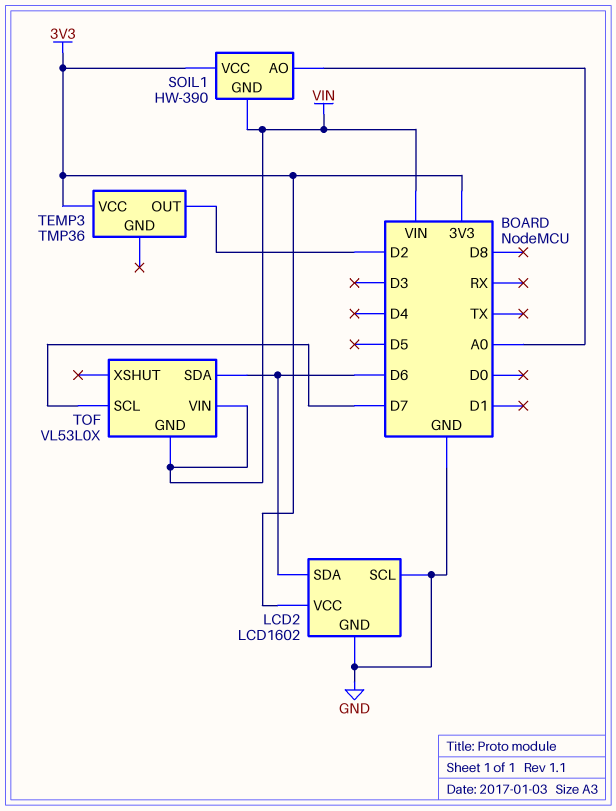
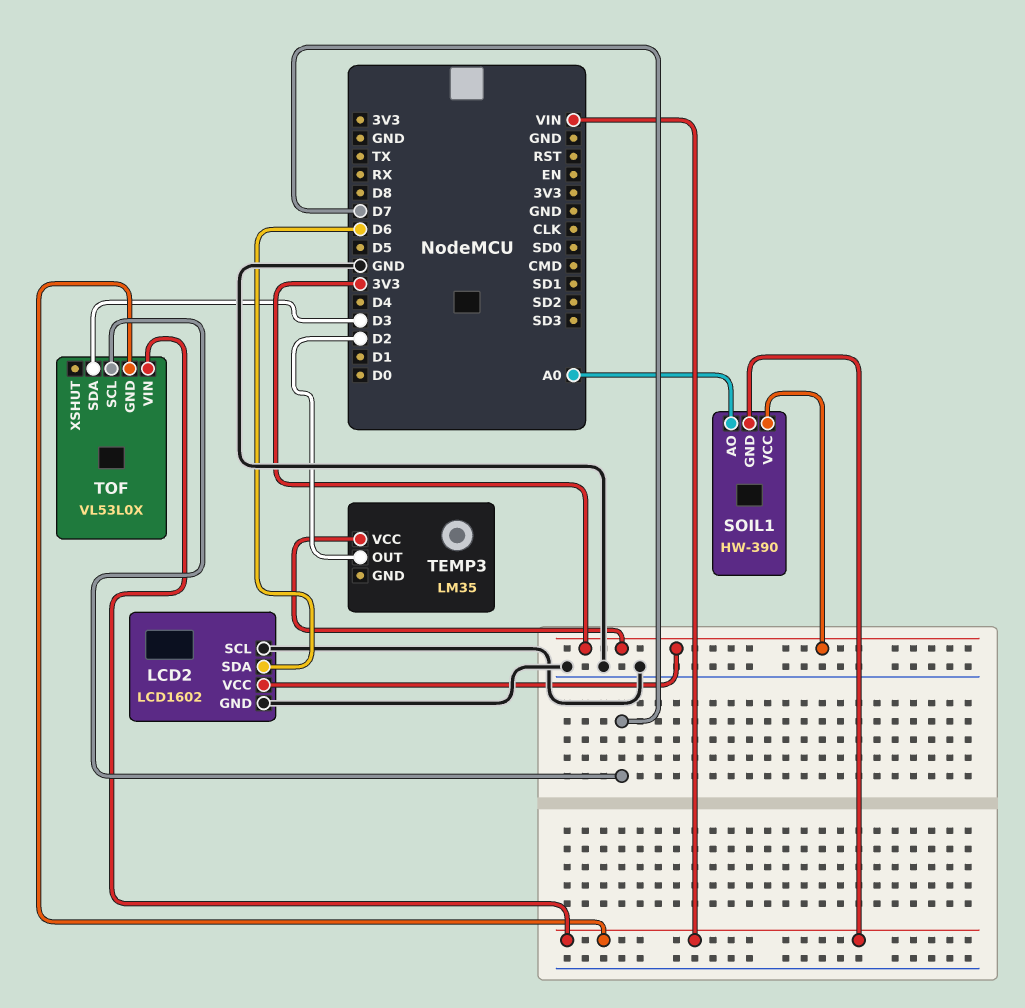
TEMP3: TMP36 -> LM35
TOF pin SDA: D6 -> D3

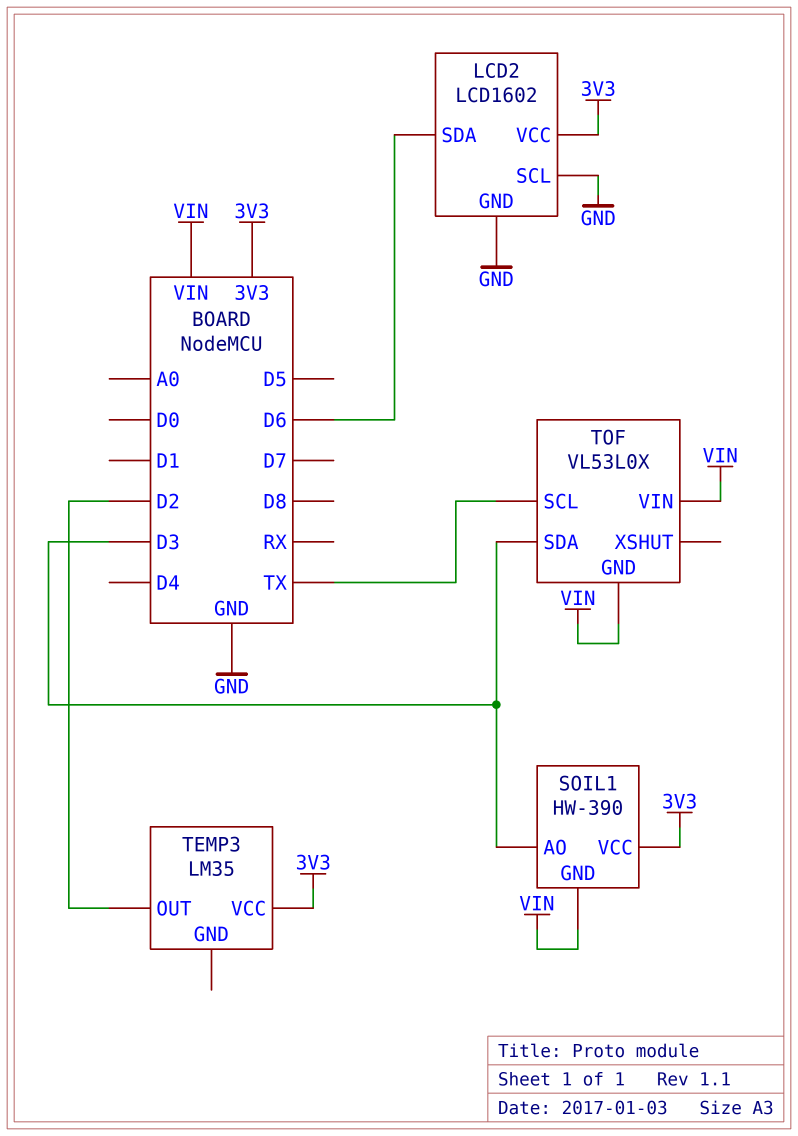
SOIL1 pin AO: A0 -> D3
TOF pin SCL: D7 -> TX

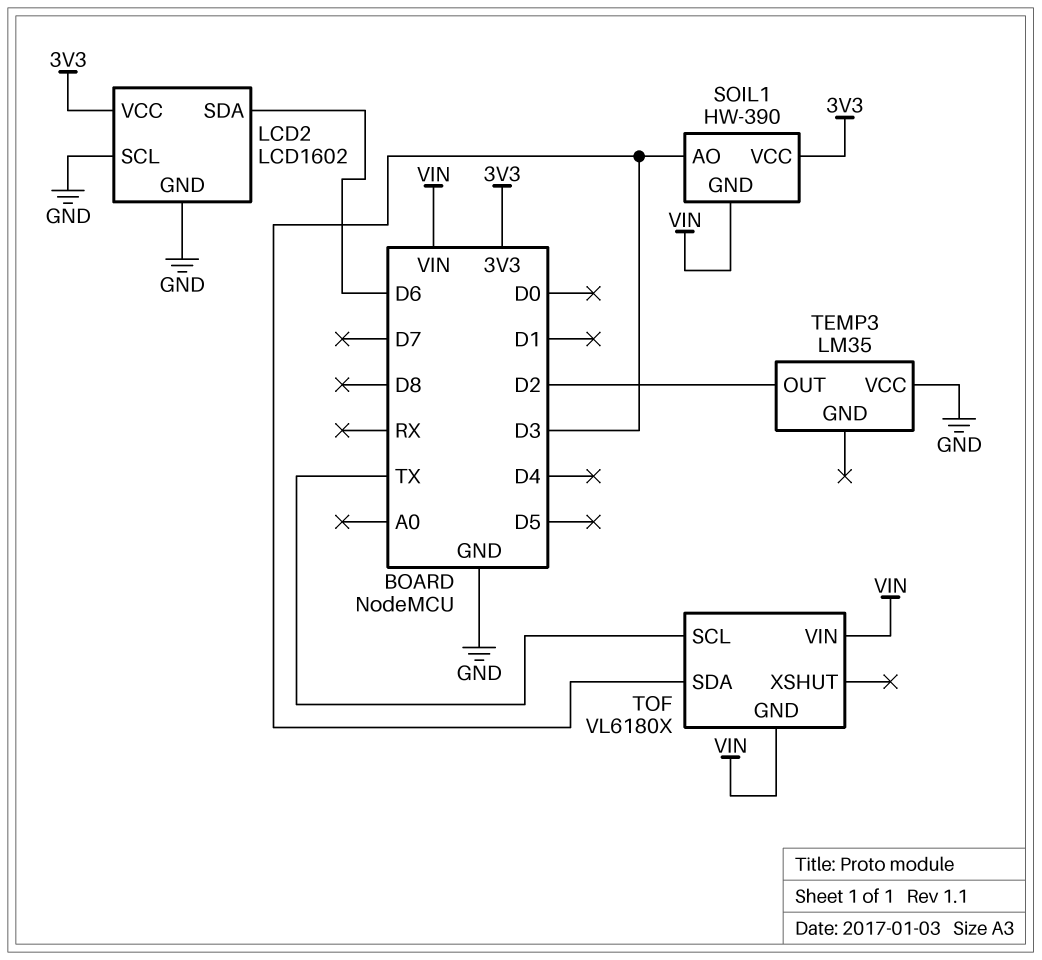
TEMP3 pin VCC: 3V3 -> GND
TOF: VL53L0X -> VL6180X

